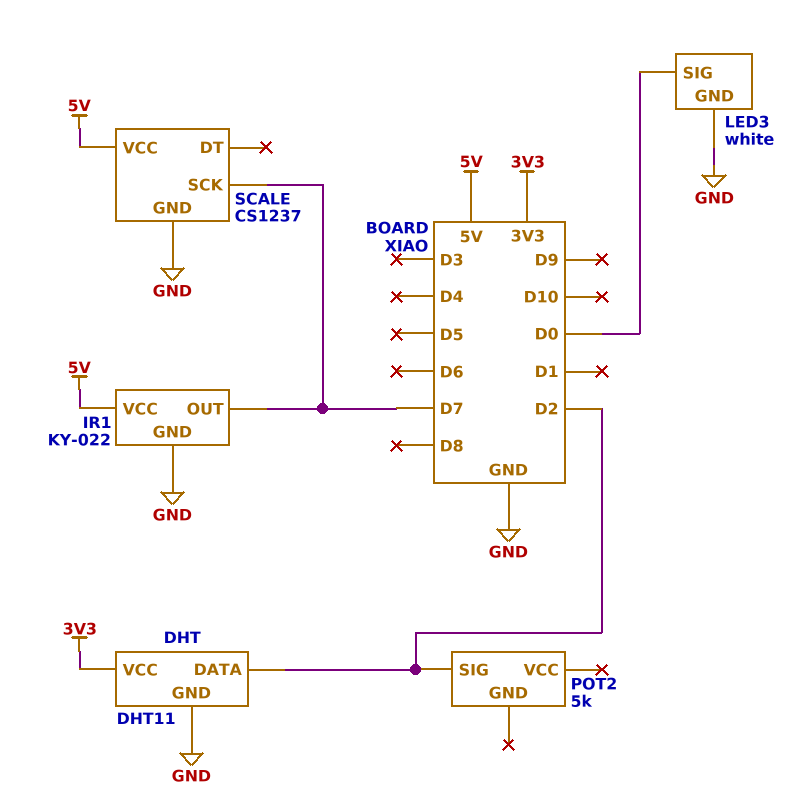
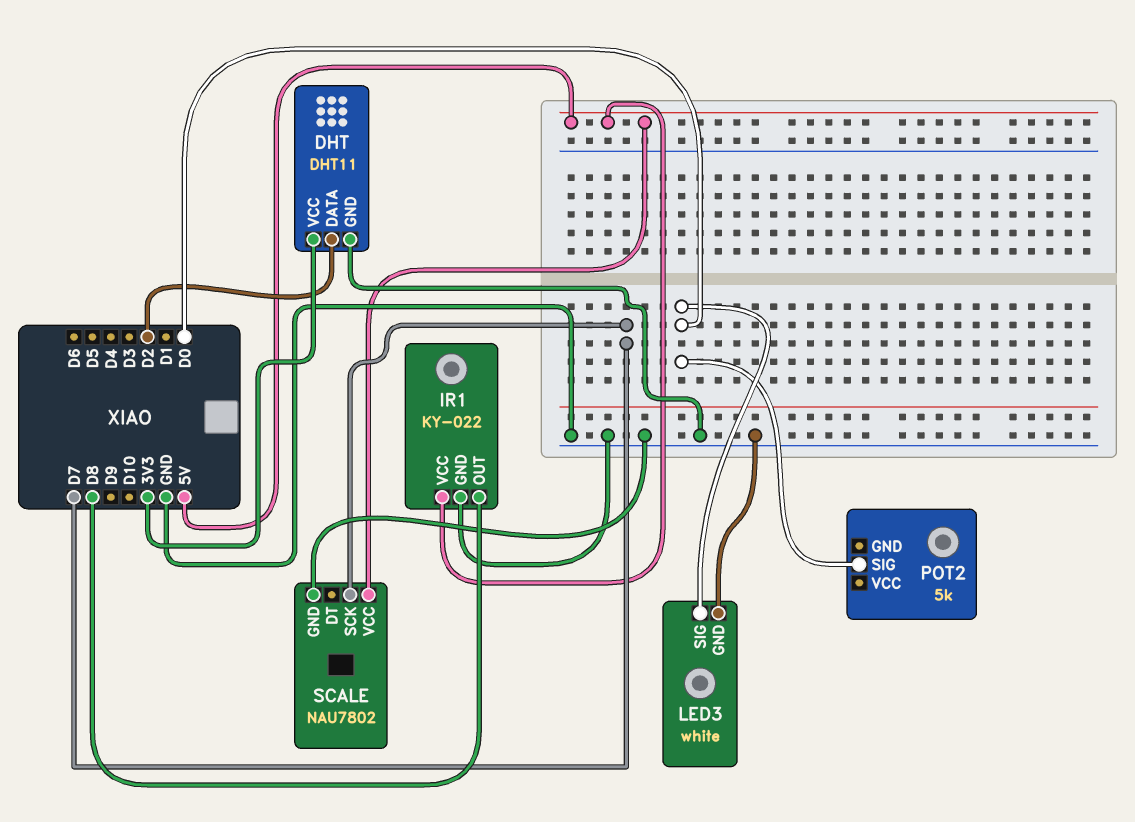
IR1 pin OUT: D7 -> D8
POT2 pin SIG: D2 -> D0
SCALE: CS1237 -> NAU7802

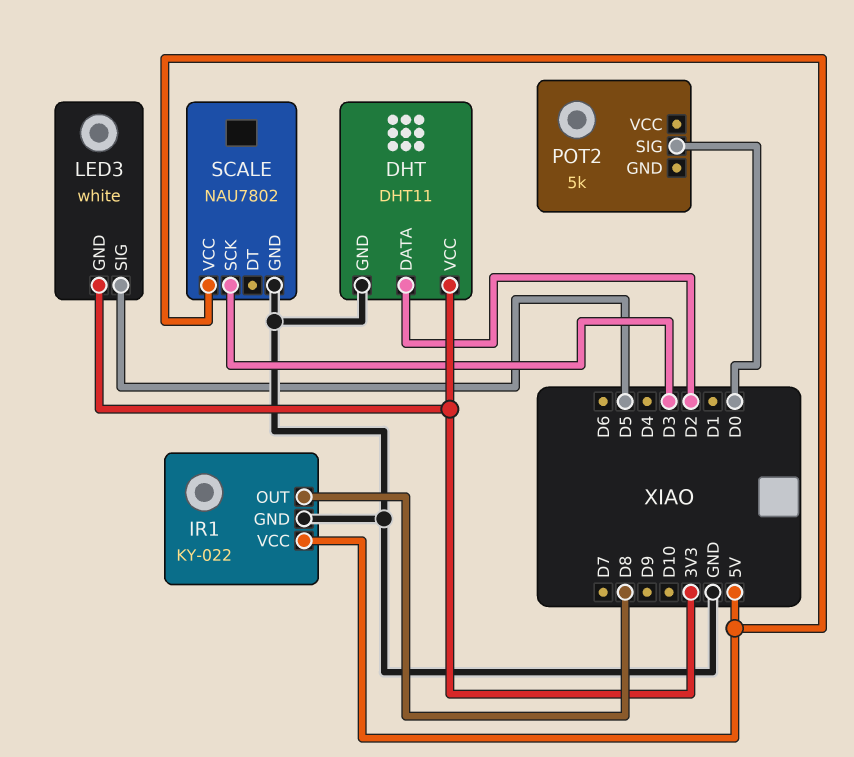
LED3 pin GND: GND -> 3V3
LED3 pin SIG: D0 -> D5
SCALE pin SCK: D7 -> D3

